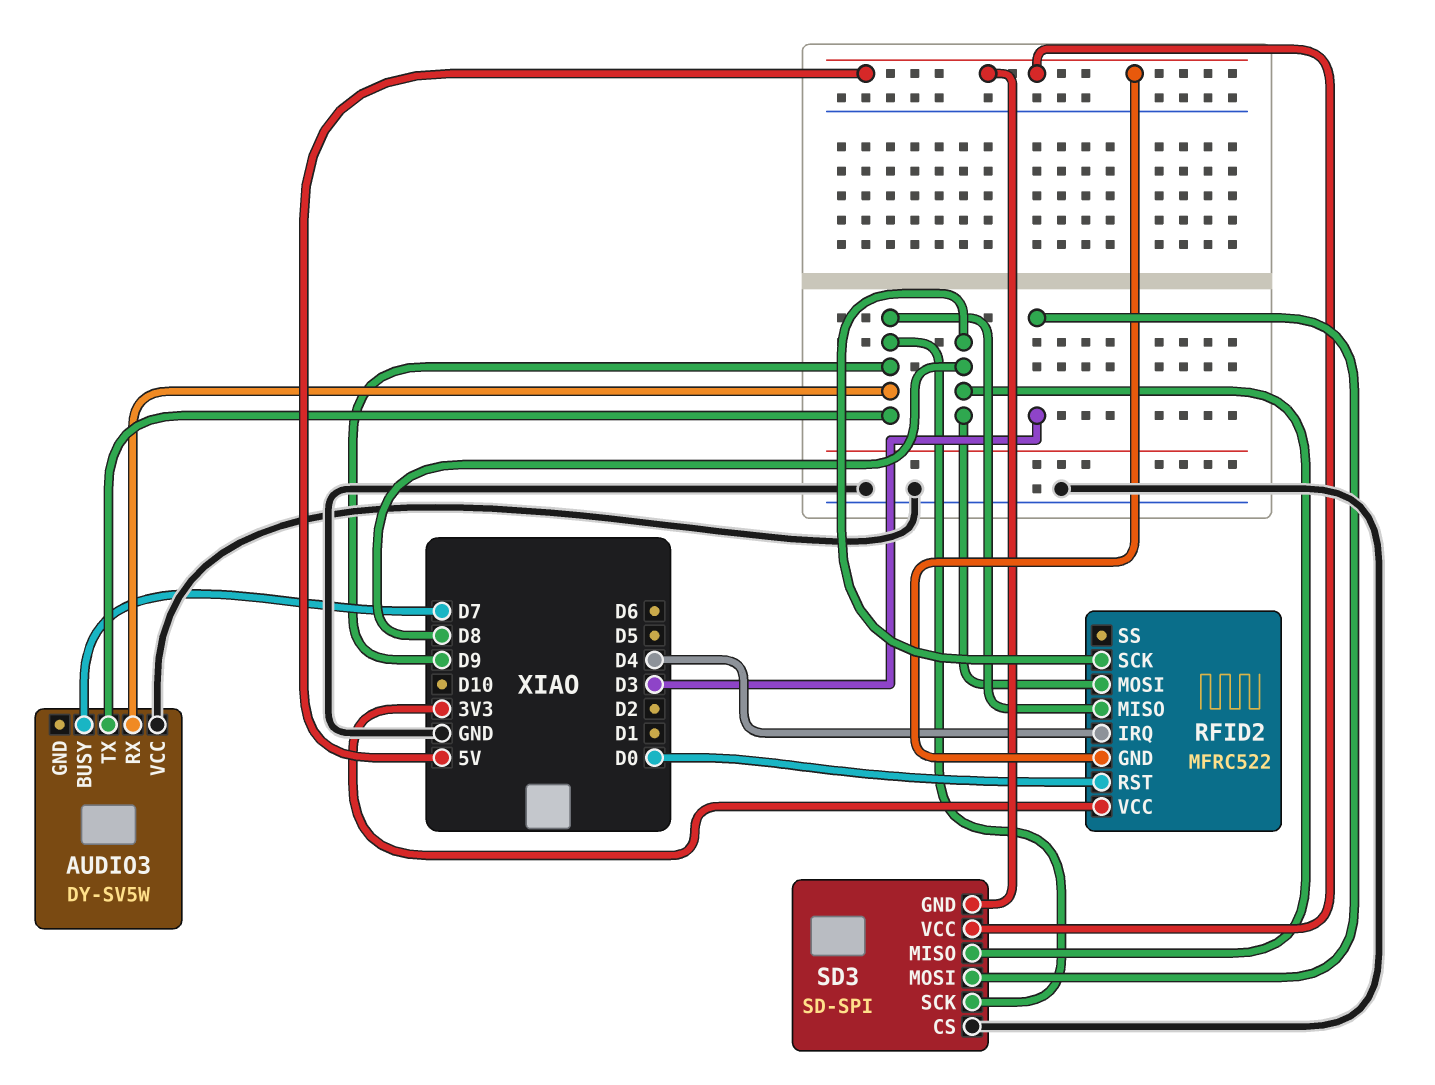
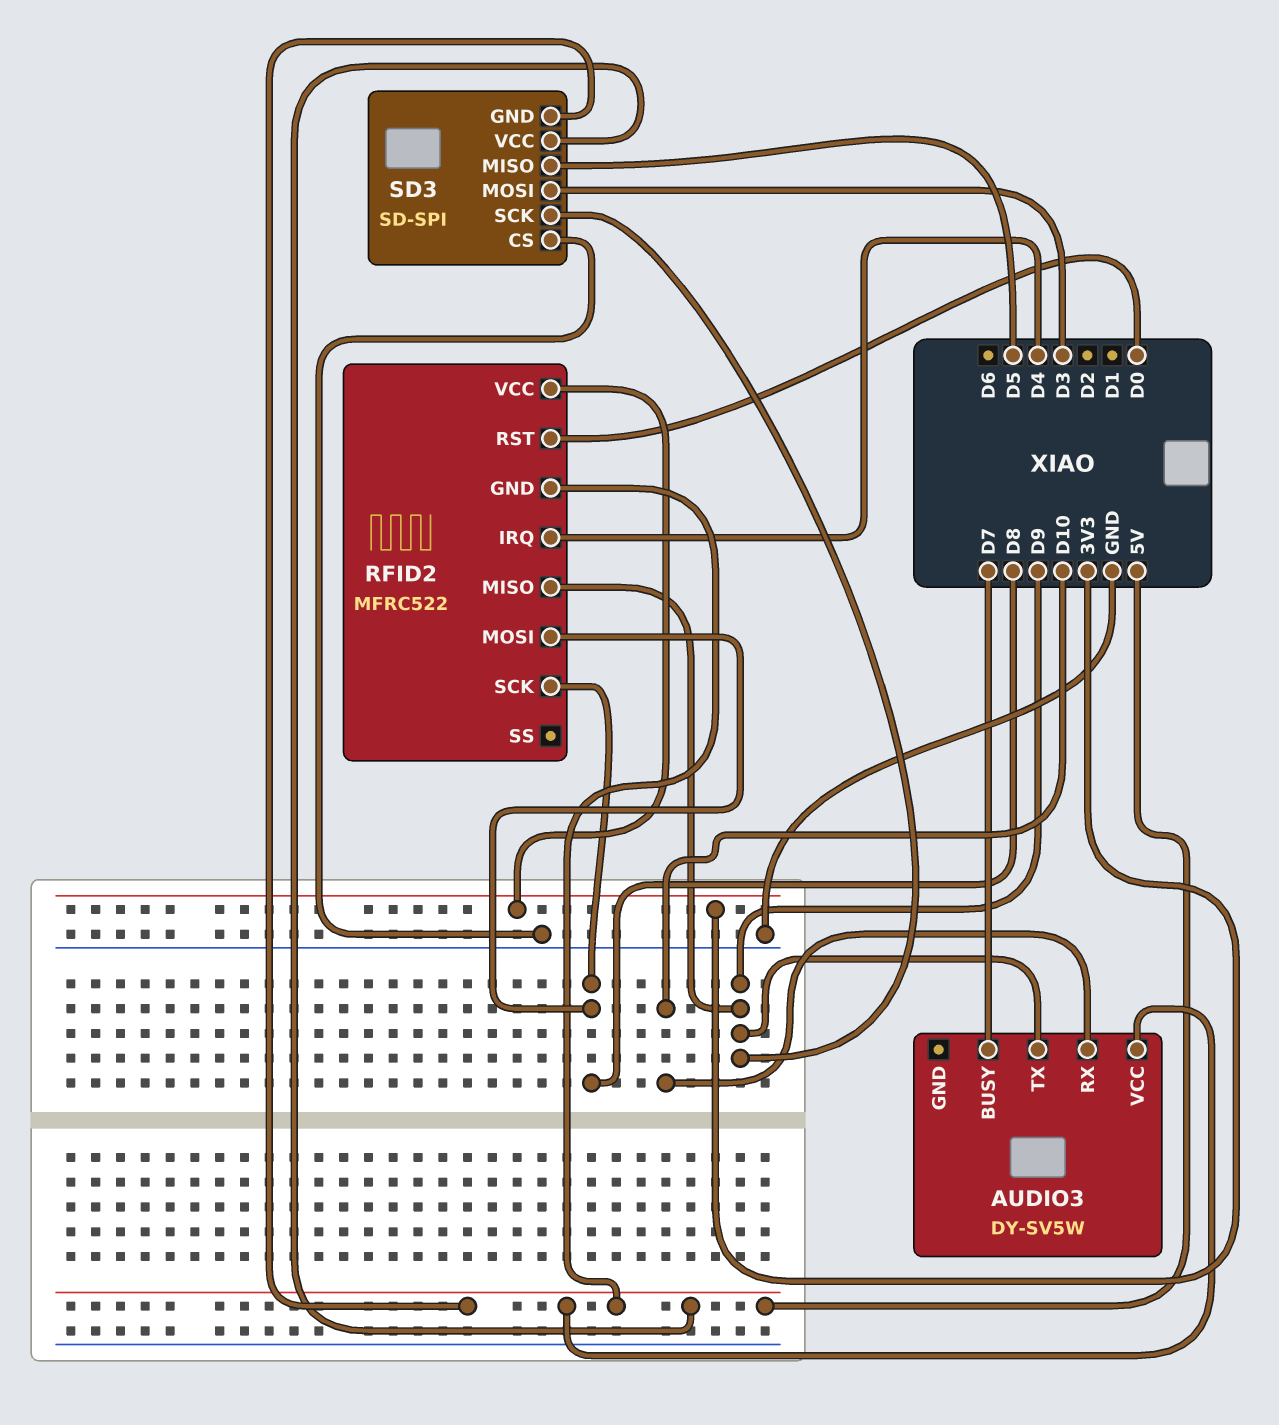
AUDIO3 pin RX: D9 -> D10
AUDIO3 pin VCC: GND -> 5V
SD3 pin MISO: D8 -> D5

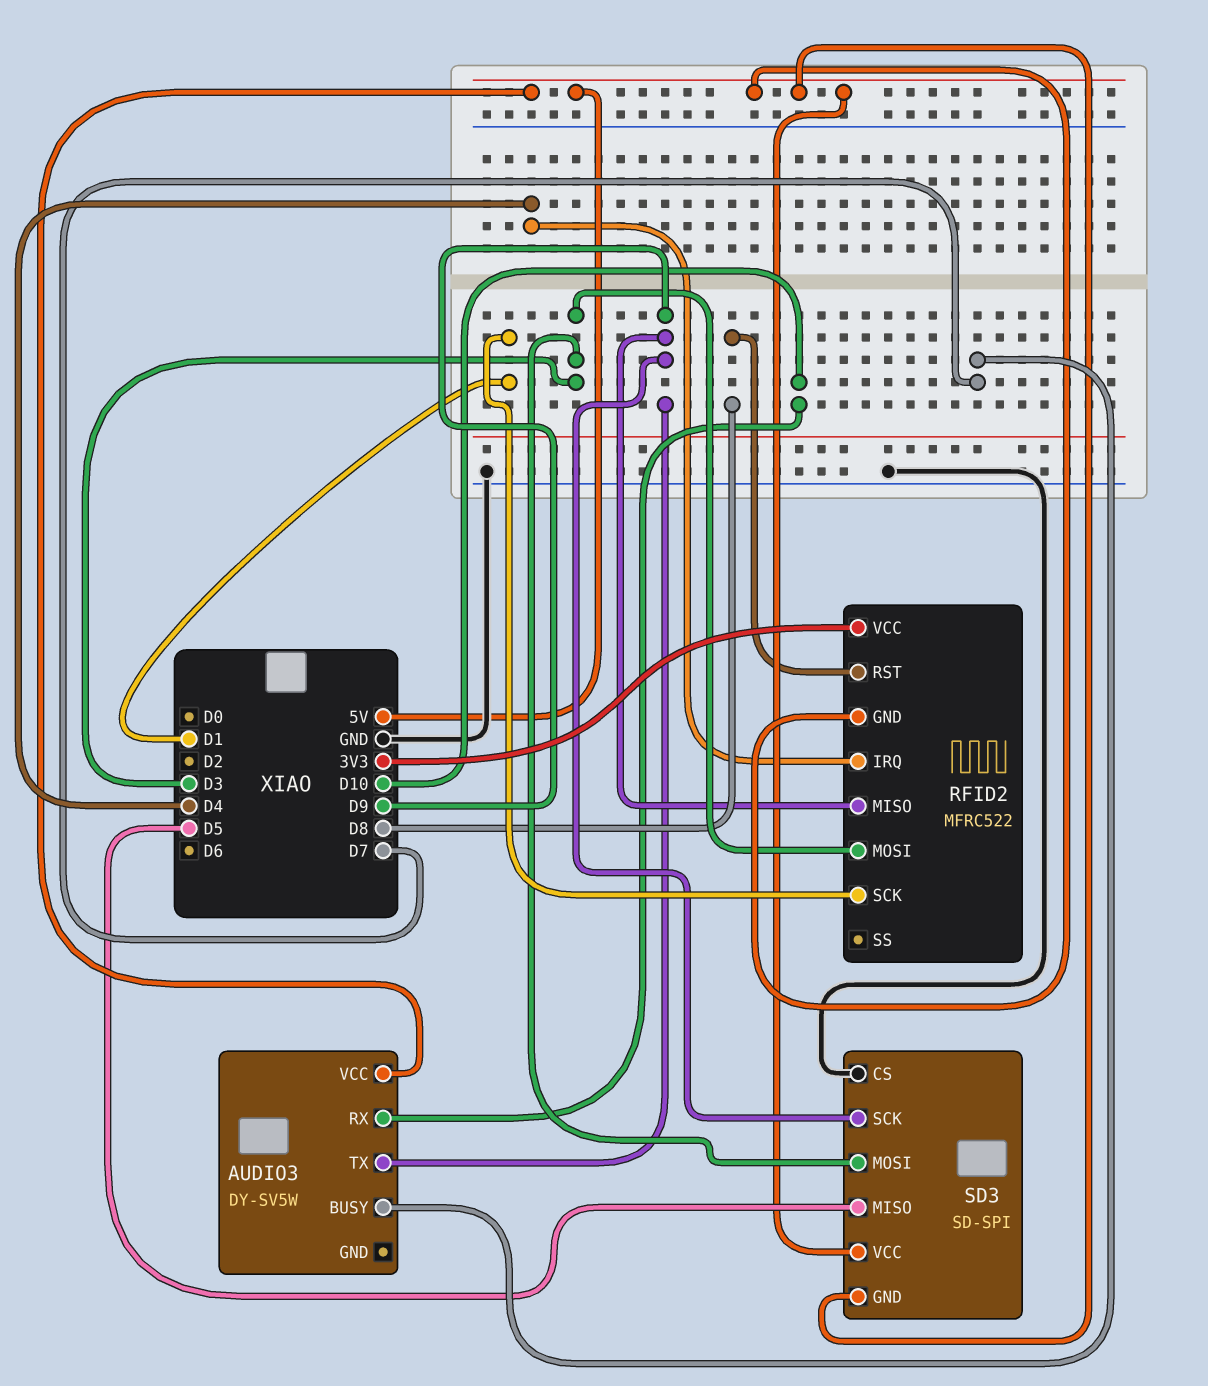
RFID2 pin MOSI: D8 -> D3
RFID2 pin RST: D0 -> D8
RFID2 pin SCK: D8 -> D1

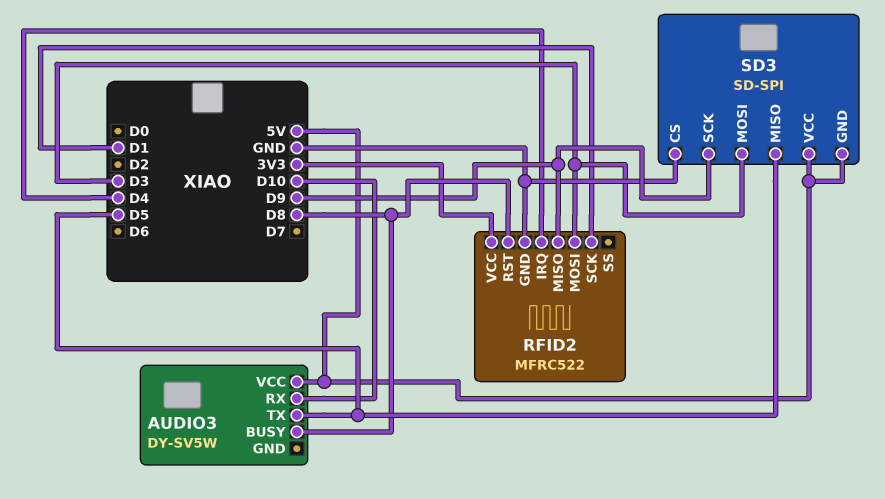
AUDIO3 pin BUSY: D7 -> D8
AUDIO3 pin TX: D9 -> D5
RFID2 pin GND: 5V -> GND

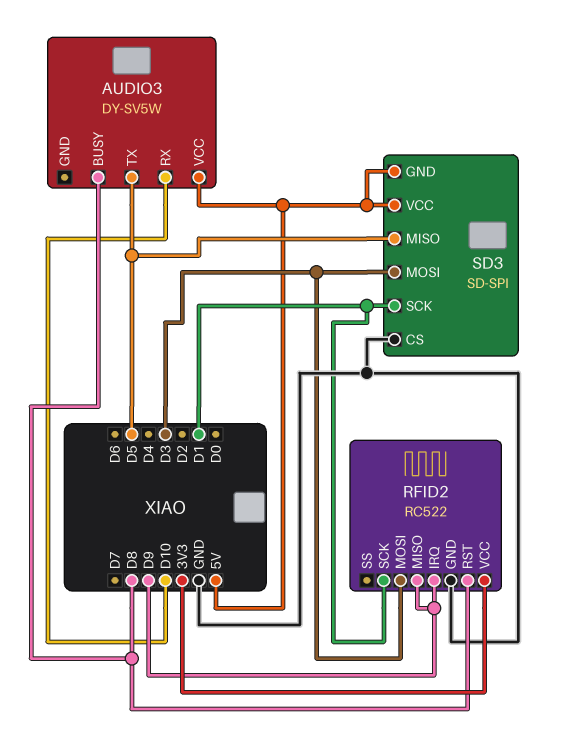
RFID2: MFRC522 -> RC522
RFID2 pin IRQ: D4 -> D9
SD3 pin SCK: D9 -> D1

